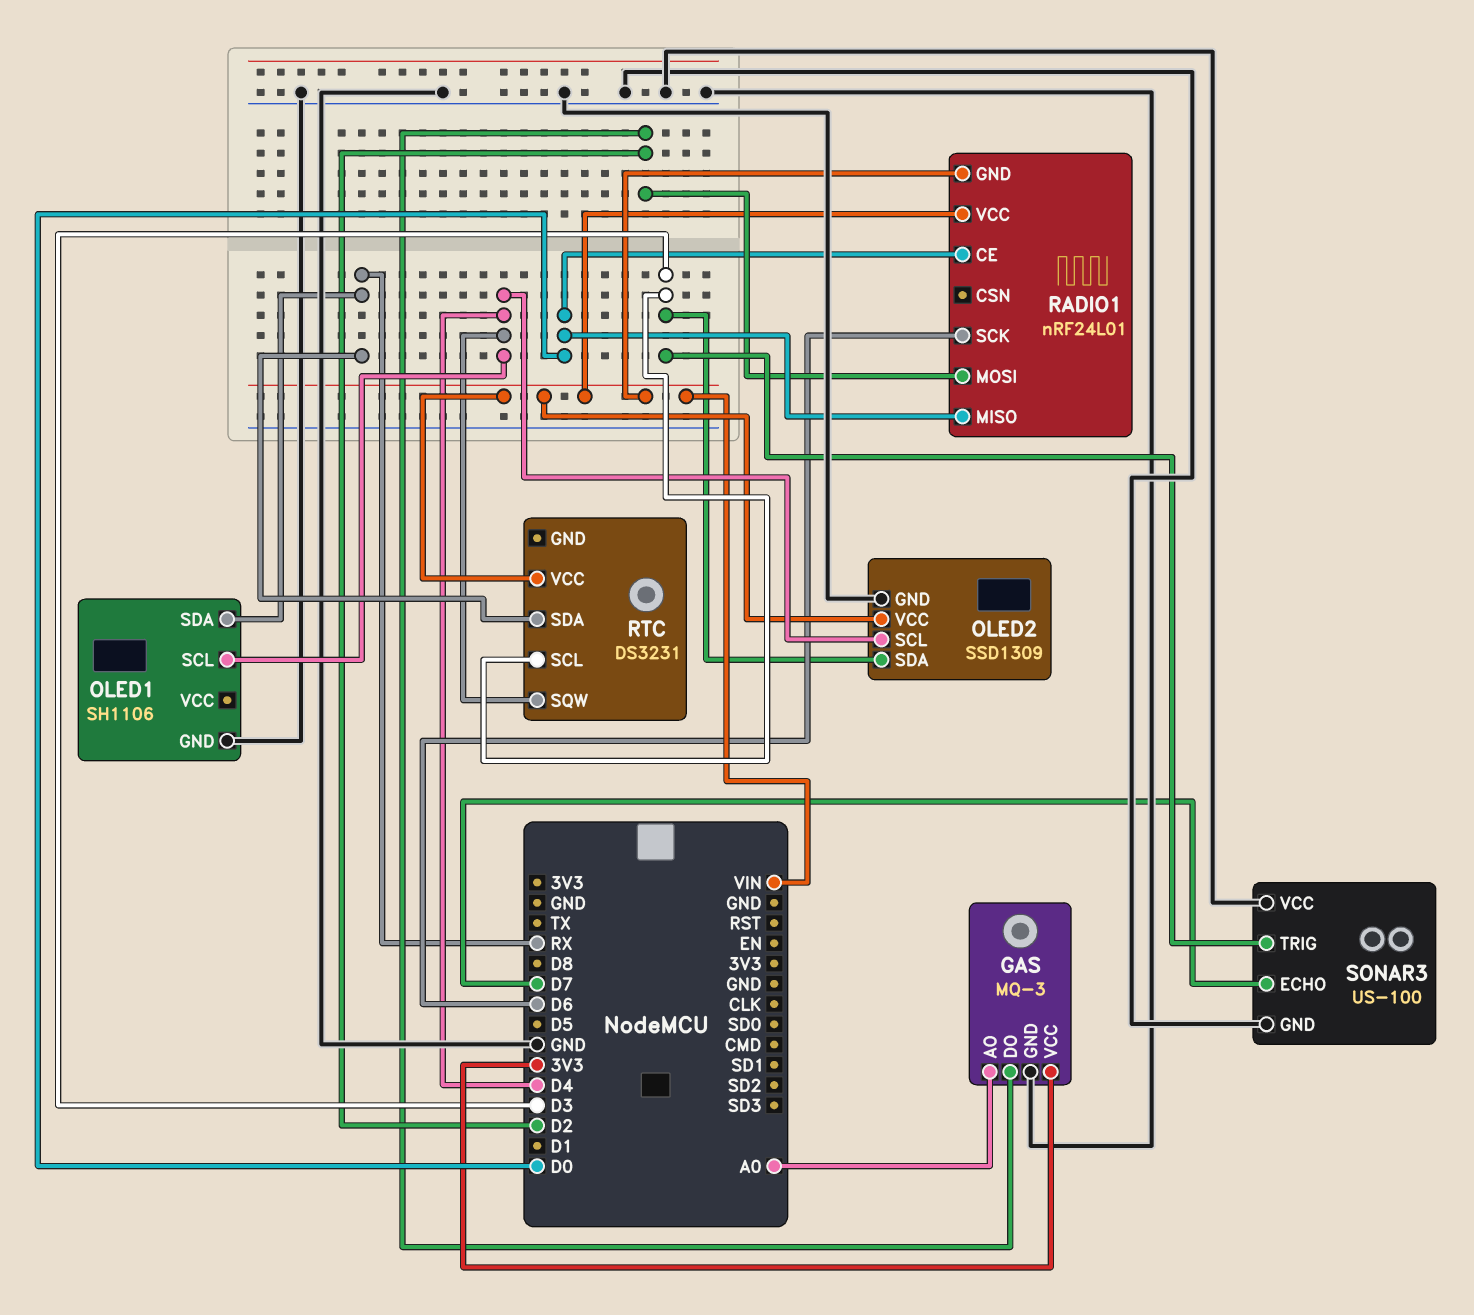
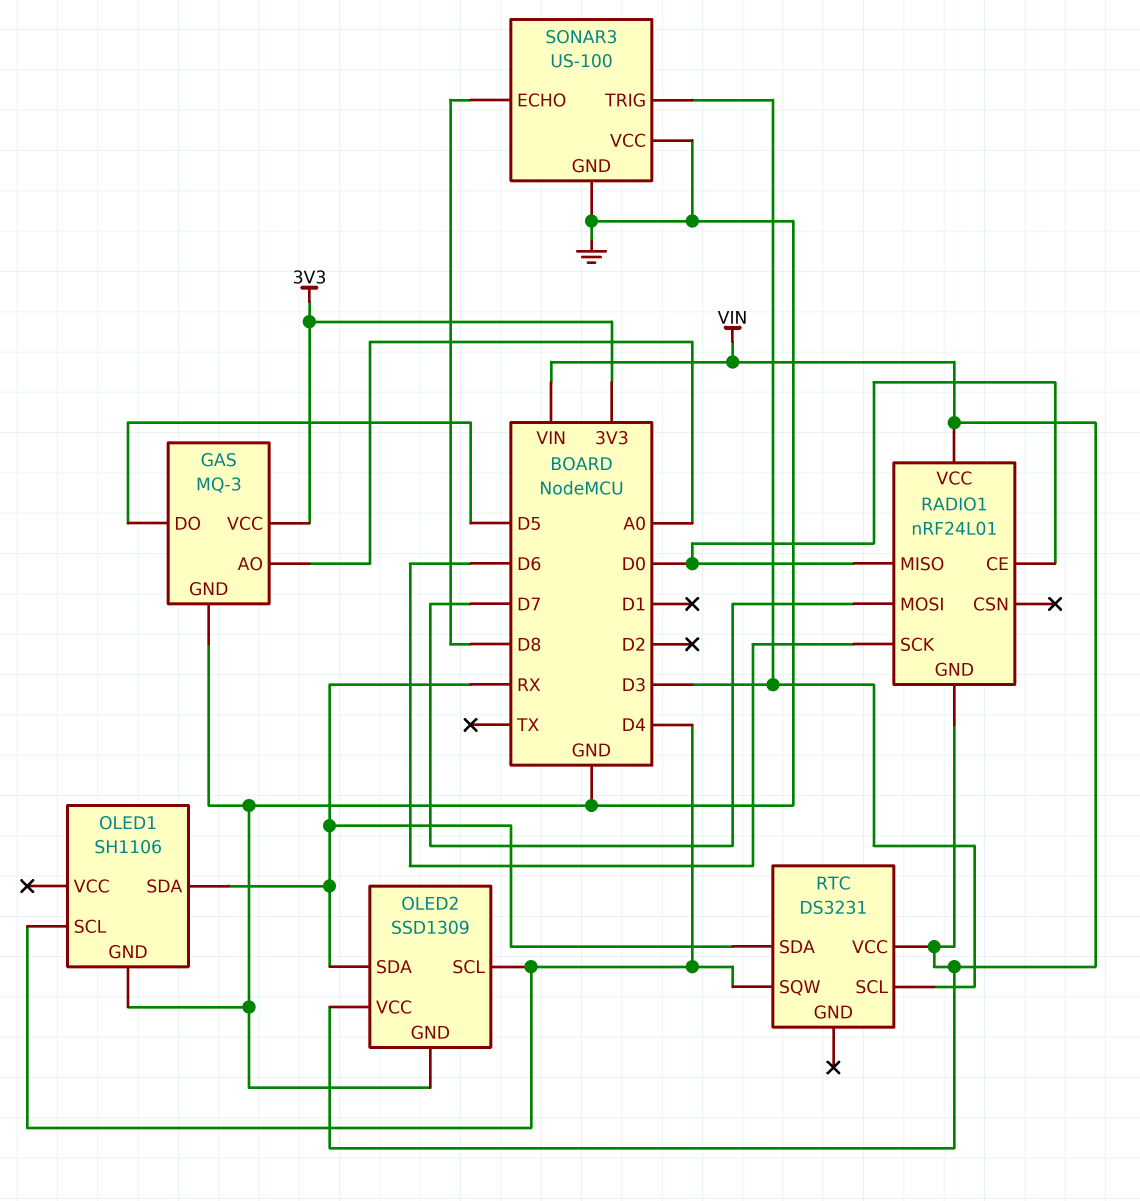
GAS pin DO: D2 -> D5
OLED2 pin SDA: D3 -> RX
RADIO1 pin MOSI: D2 -> D7
SONAR3 pin ECHO: D7 -> D8

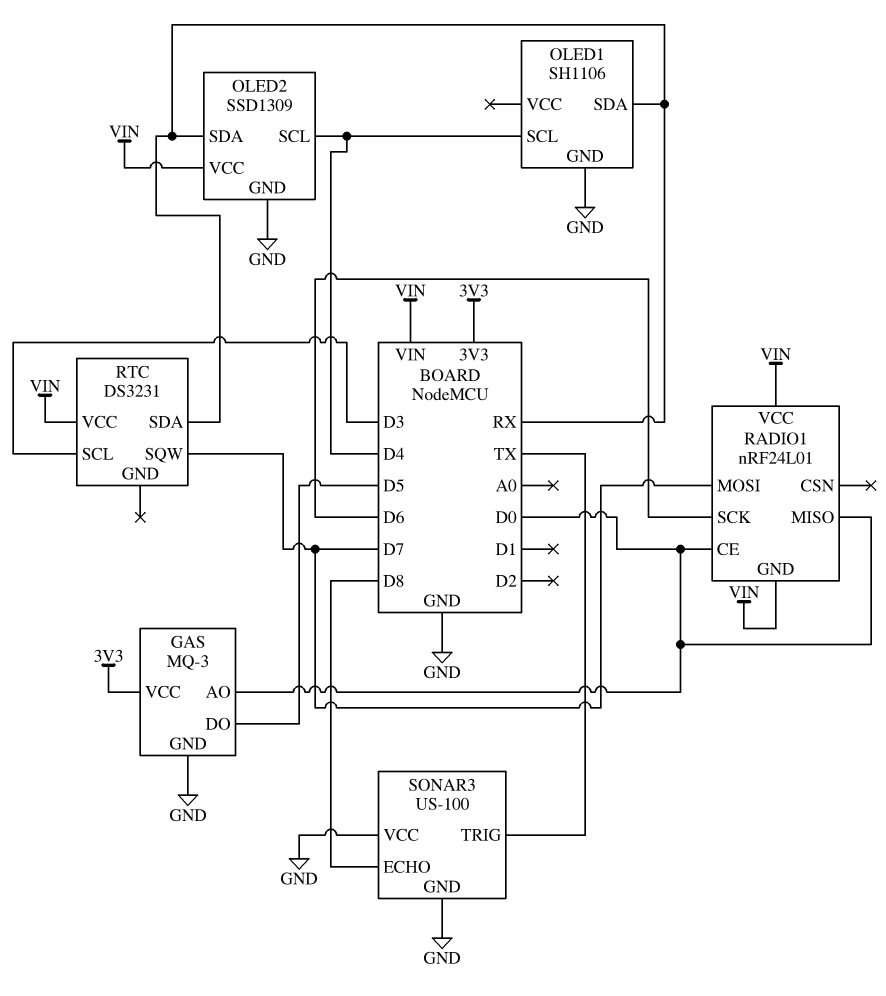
GAS pin AO: A0 -> D0
RTC pin SQW: D4 -> D7
SONAR3 pin TRIG: D3 -> TX

